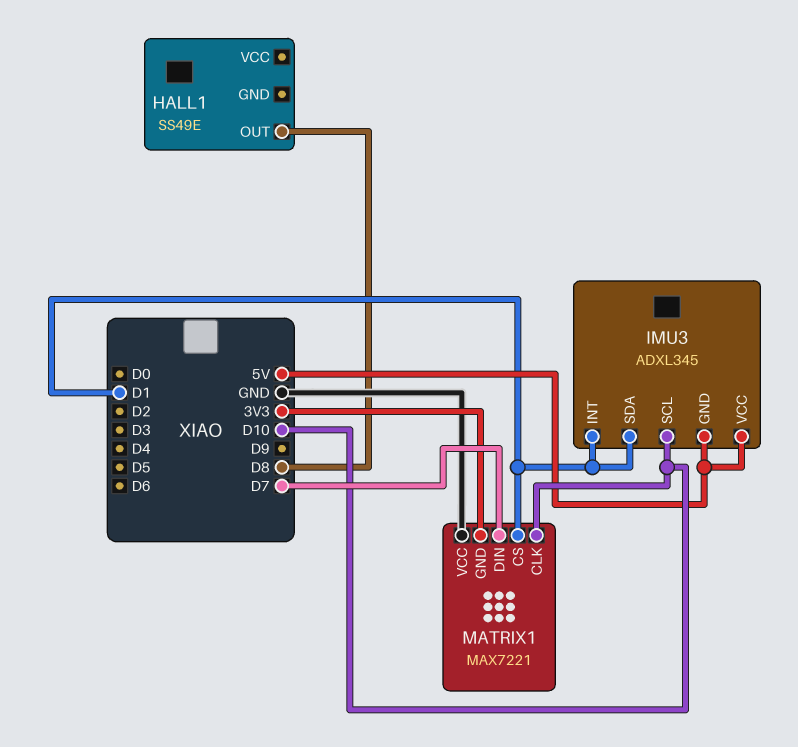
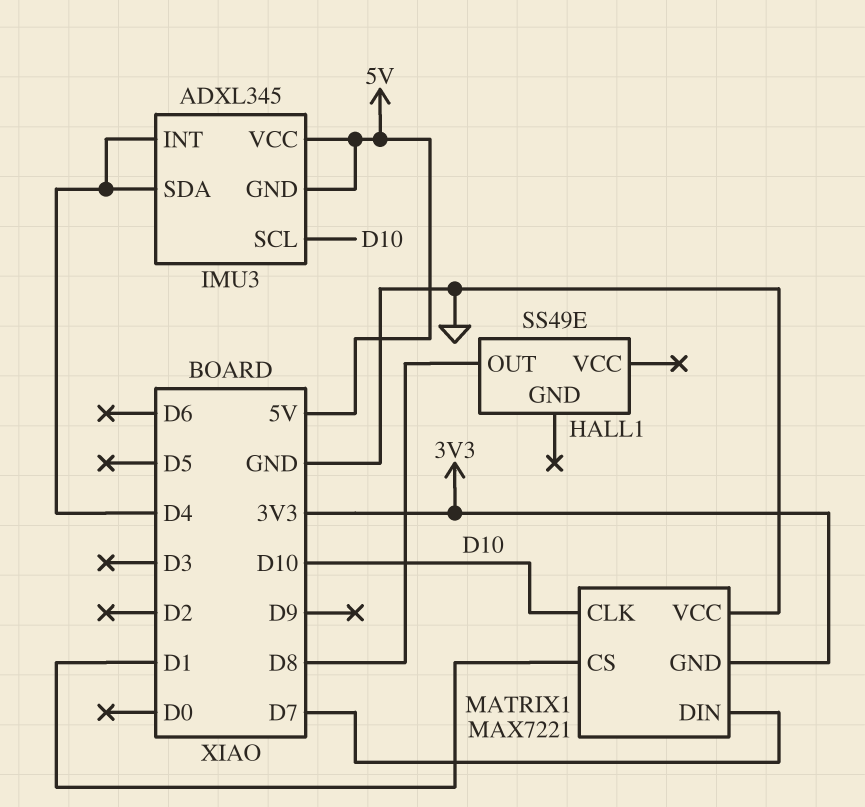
IMU3 pin INT: D1 -> D4
IMU3 pin SDA: D1 -> D4

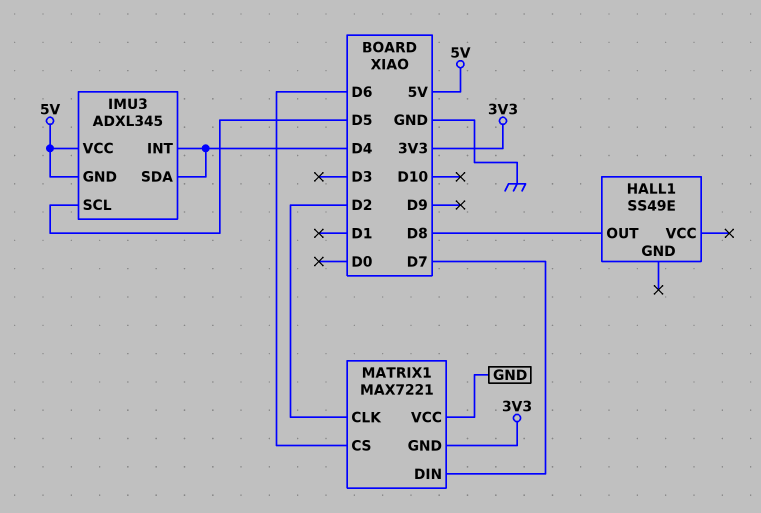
IMU3 pin SCL: D10 -> D5
MATRIX1 pin CLK: D10 -> D2
MATRIX1 pin CS: D1 -> D6

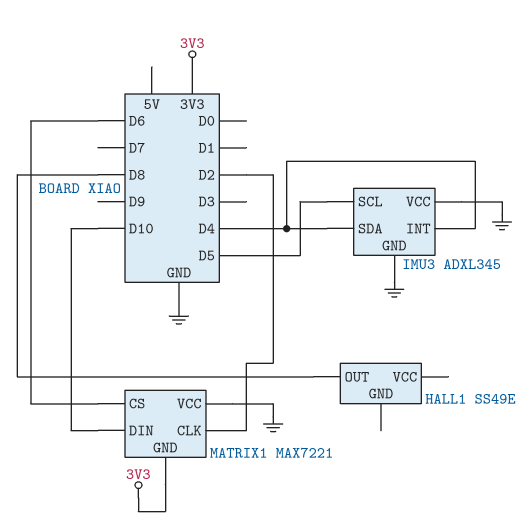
IMU3 pin GND: 5V -> GND
IMU3 pin VCC: 5V -> GND
MATRIX1 pin DIN: D7 -> D10

